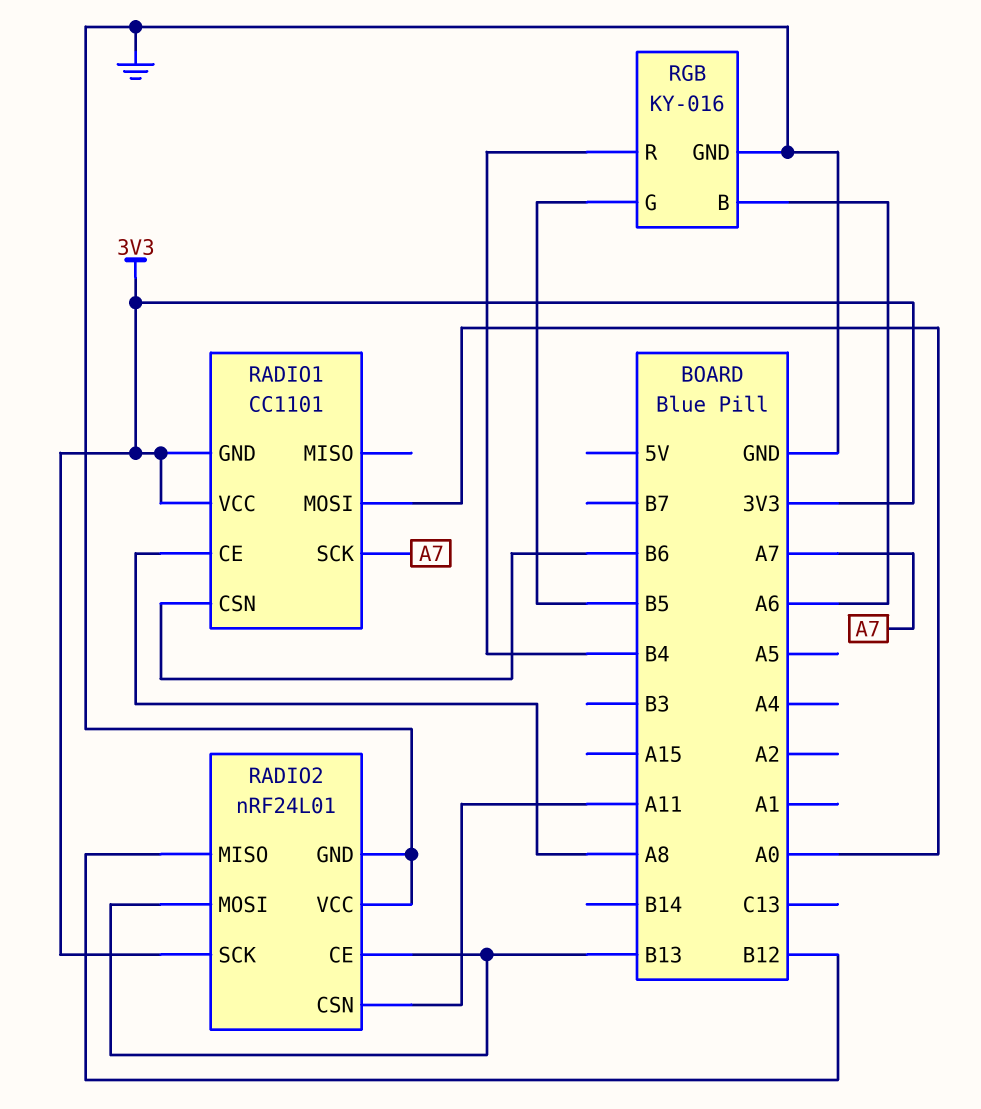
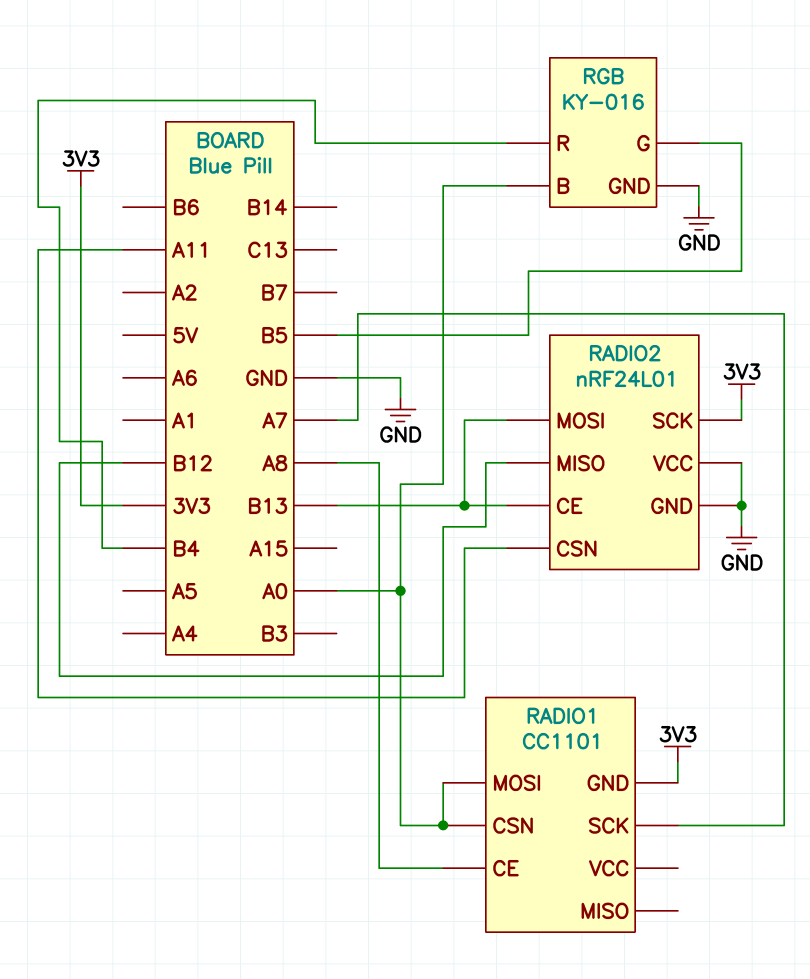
RADIO1 pin CSN: B6 -> A0
RADIO1 pin VCC: 3V3 -> none
RGB pin B: A6 -> A0

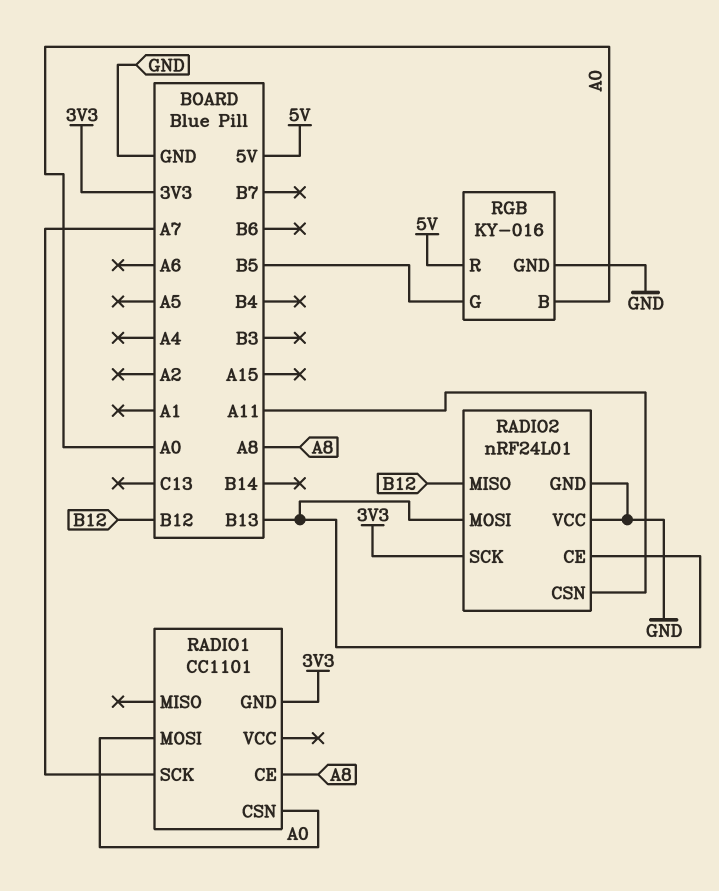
RGB pin R: B4 -> 5V

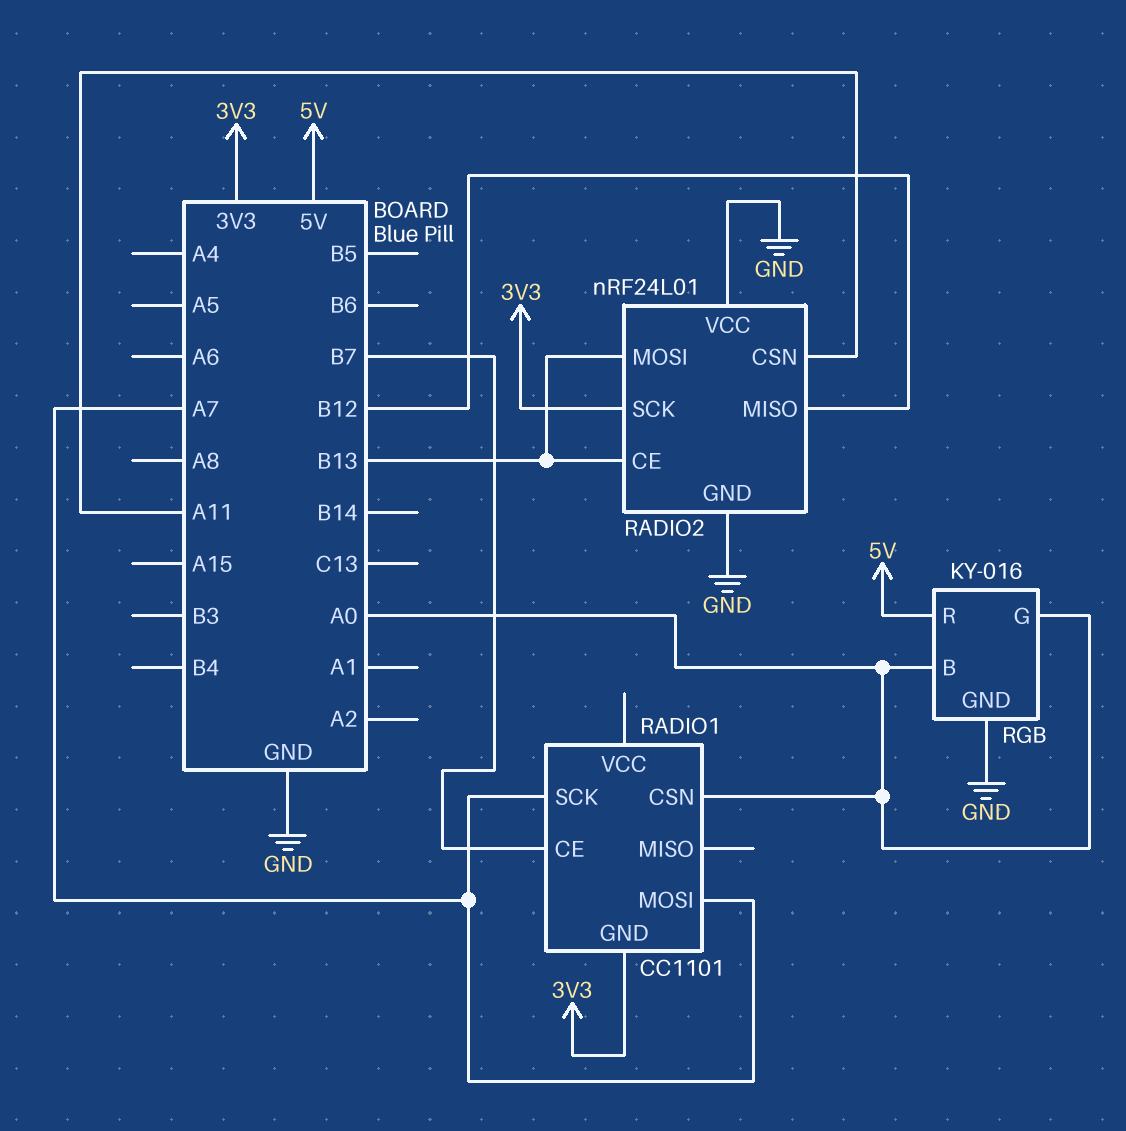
RADIO1 pin CE: A8 -> B7
RADIO1 pin MOSI: A0 -> A7
RGB pin G: B5 -> A0

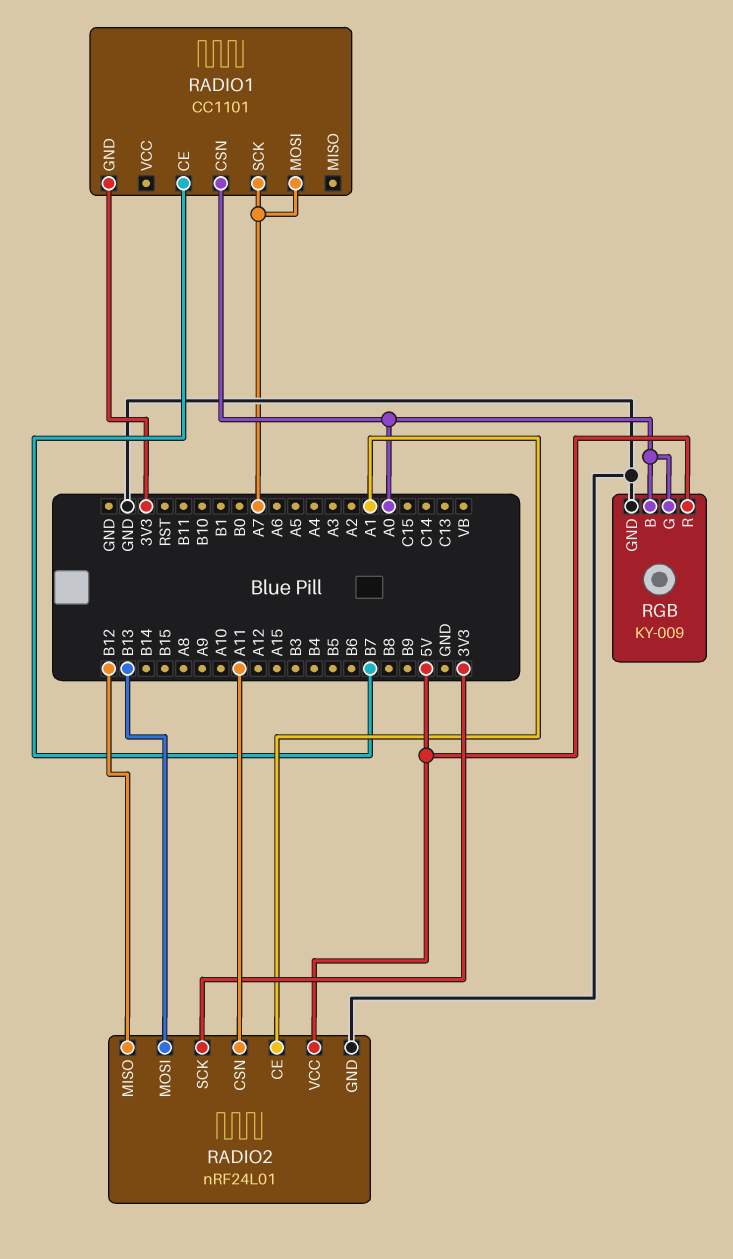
RADIO2 pin CE: B13 -> A1
RADIO2 pin VCC: GND -> 5V
RGB: KY-016 -> KY-009

